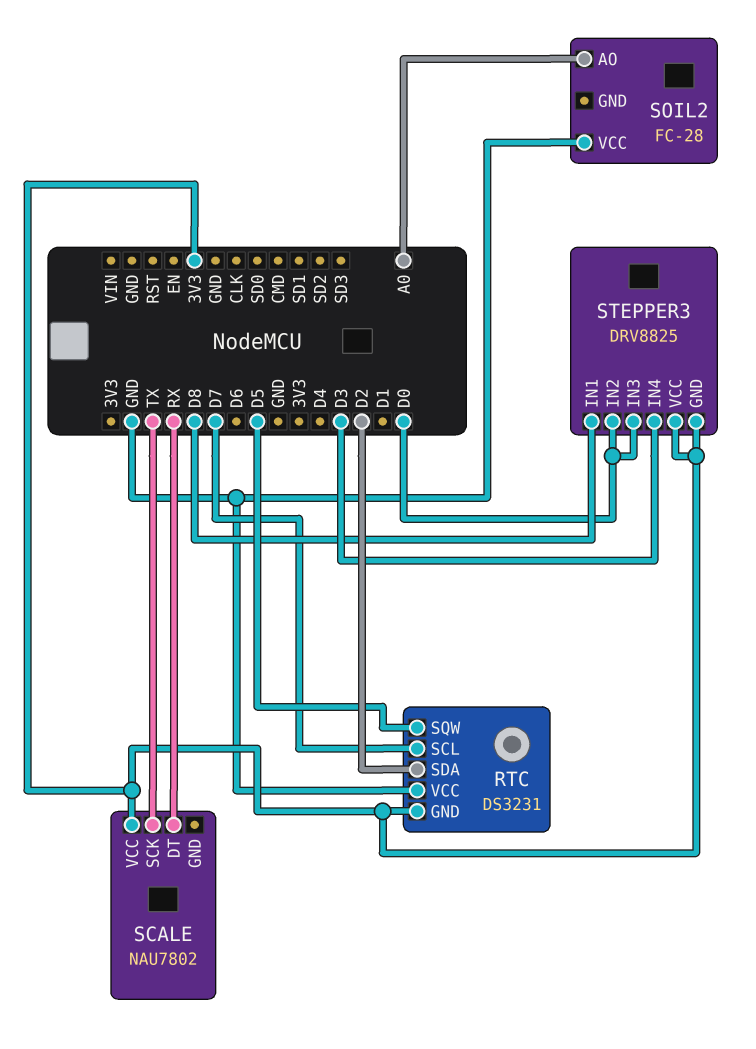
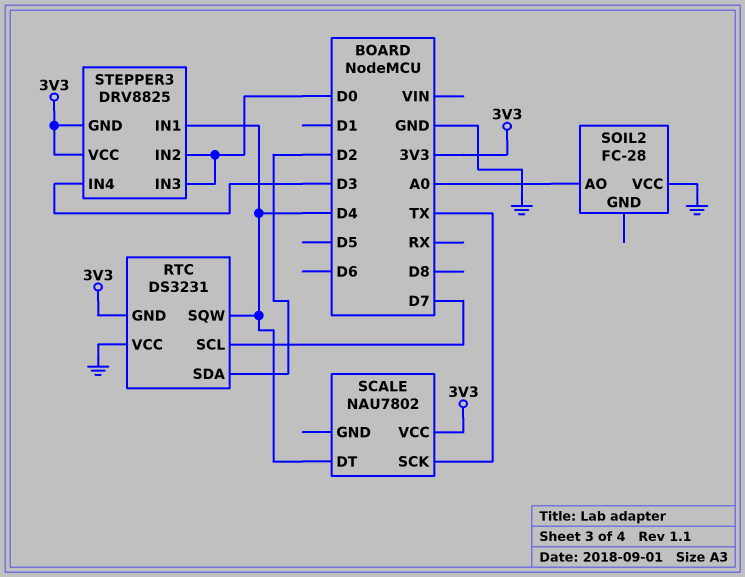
RTC pin SQW: D5 -> D4
SCALE pin DT: RX -> D4
STEPPER3 pin IN1: D8 -> D4

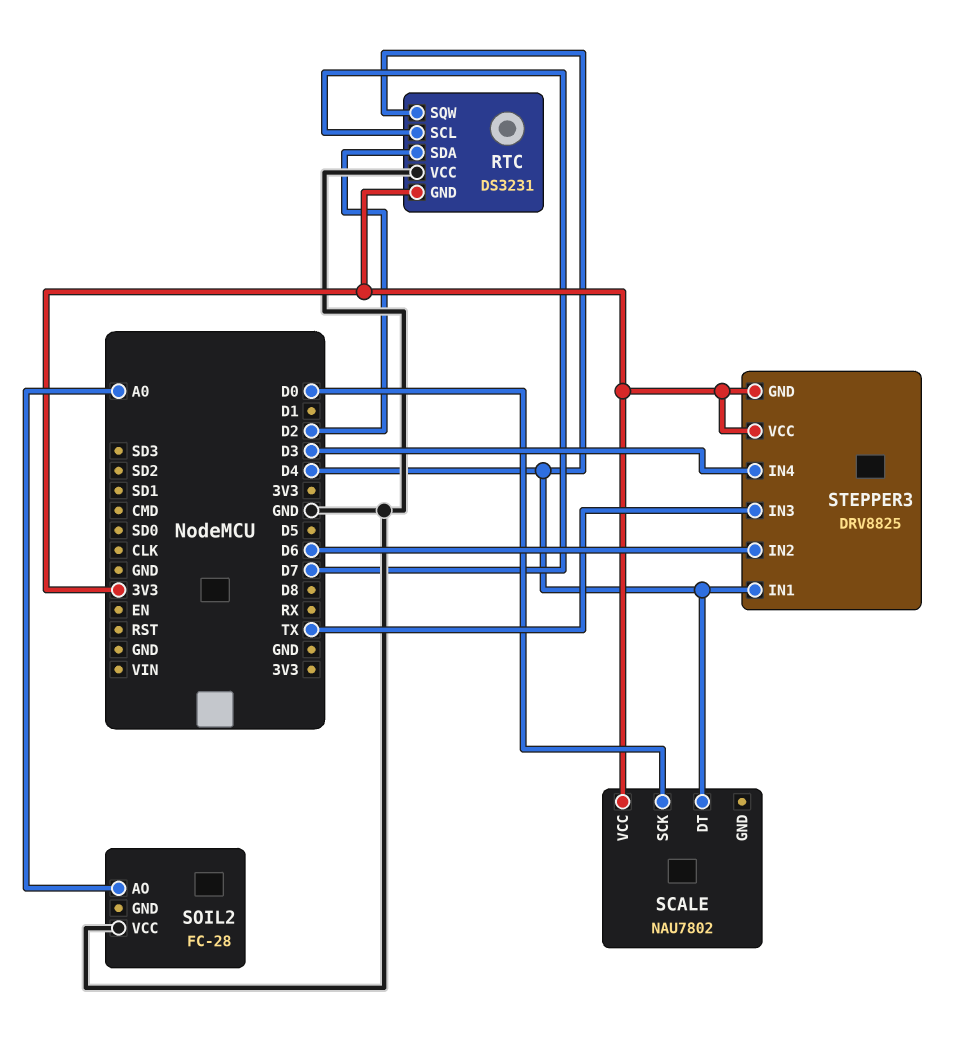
SCALE pin SCK: TX -> D0
STEPPER3 pin IN2: D0 -> D6
STEPPER3 pin IN3: D0 -> TX

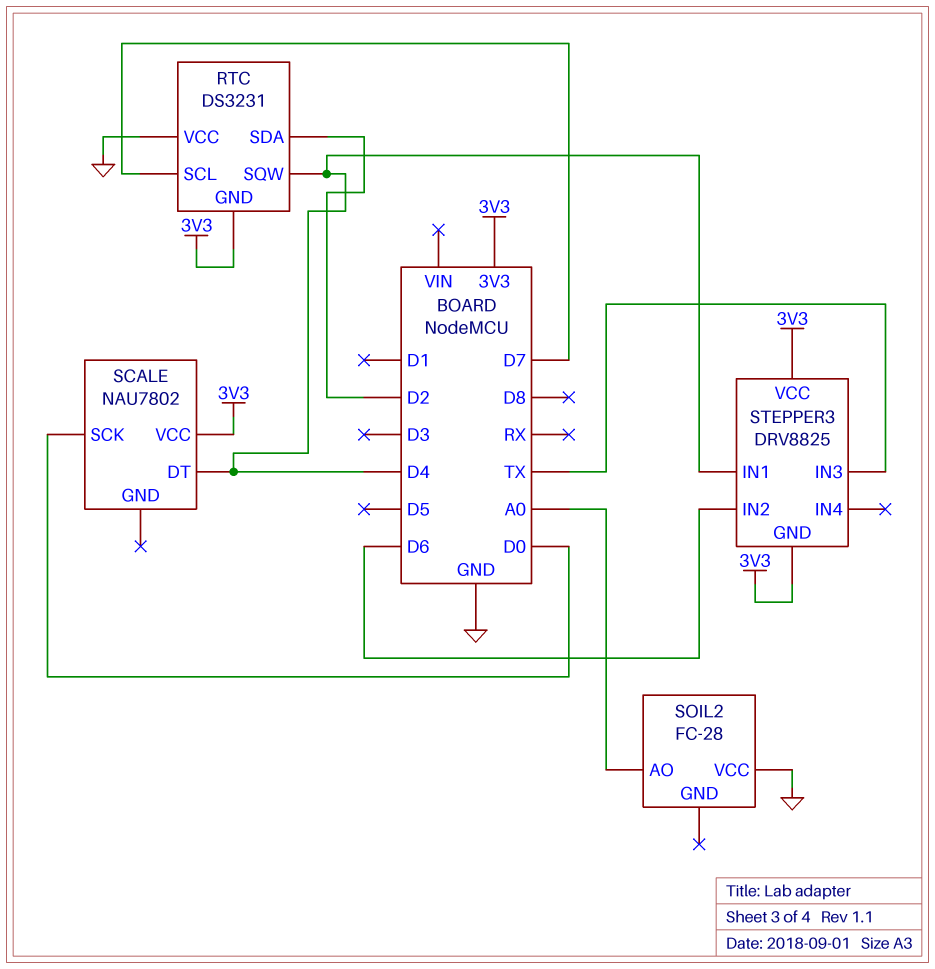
STEPPER3 pin IN4: D3 -> none

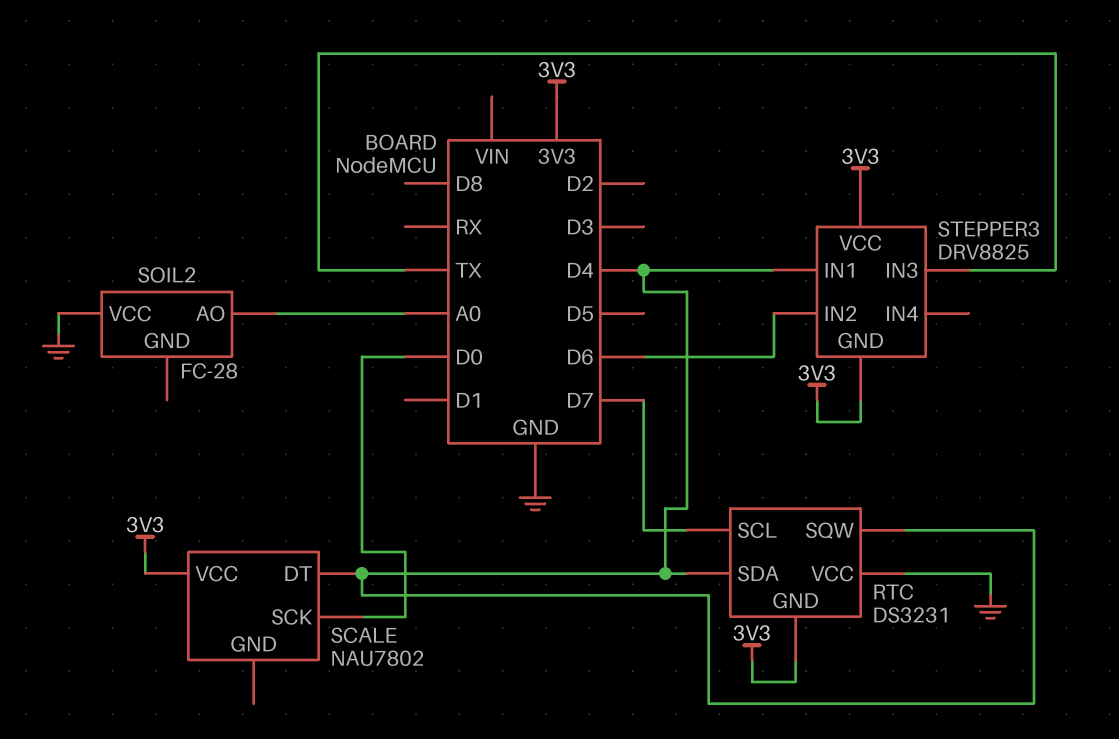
RTC pin SDA: D2 -> D4

